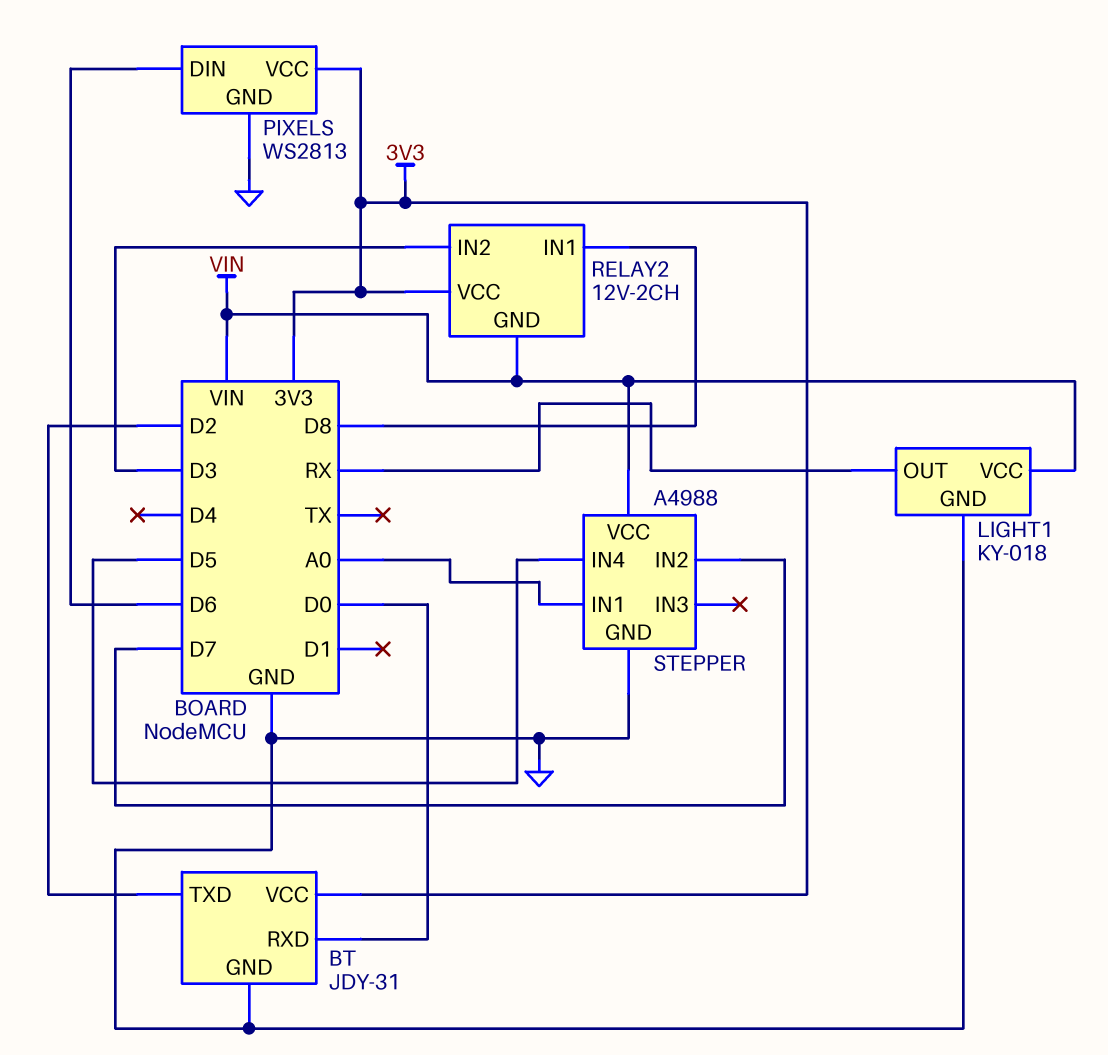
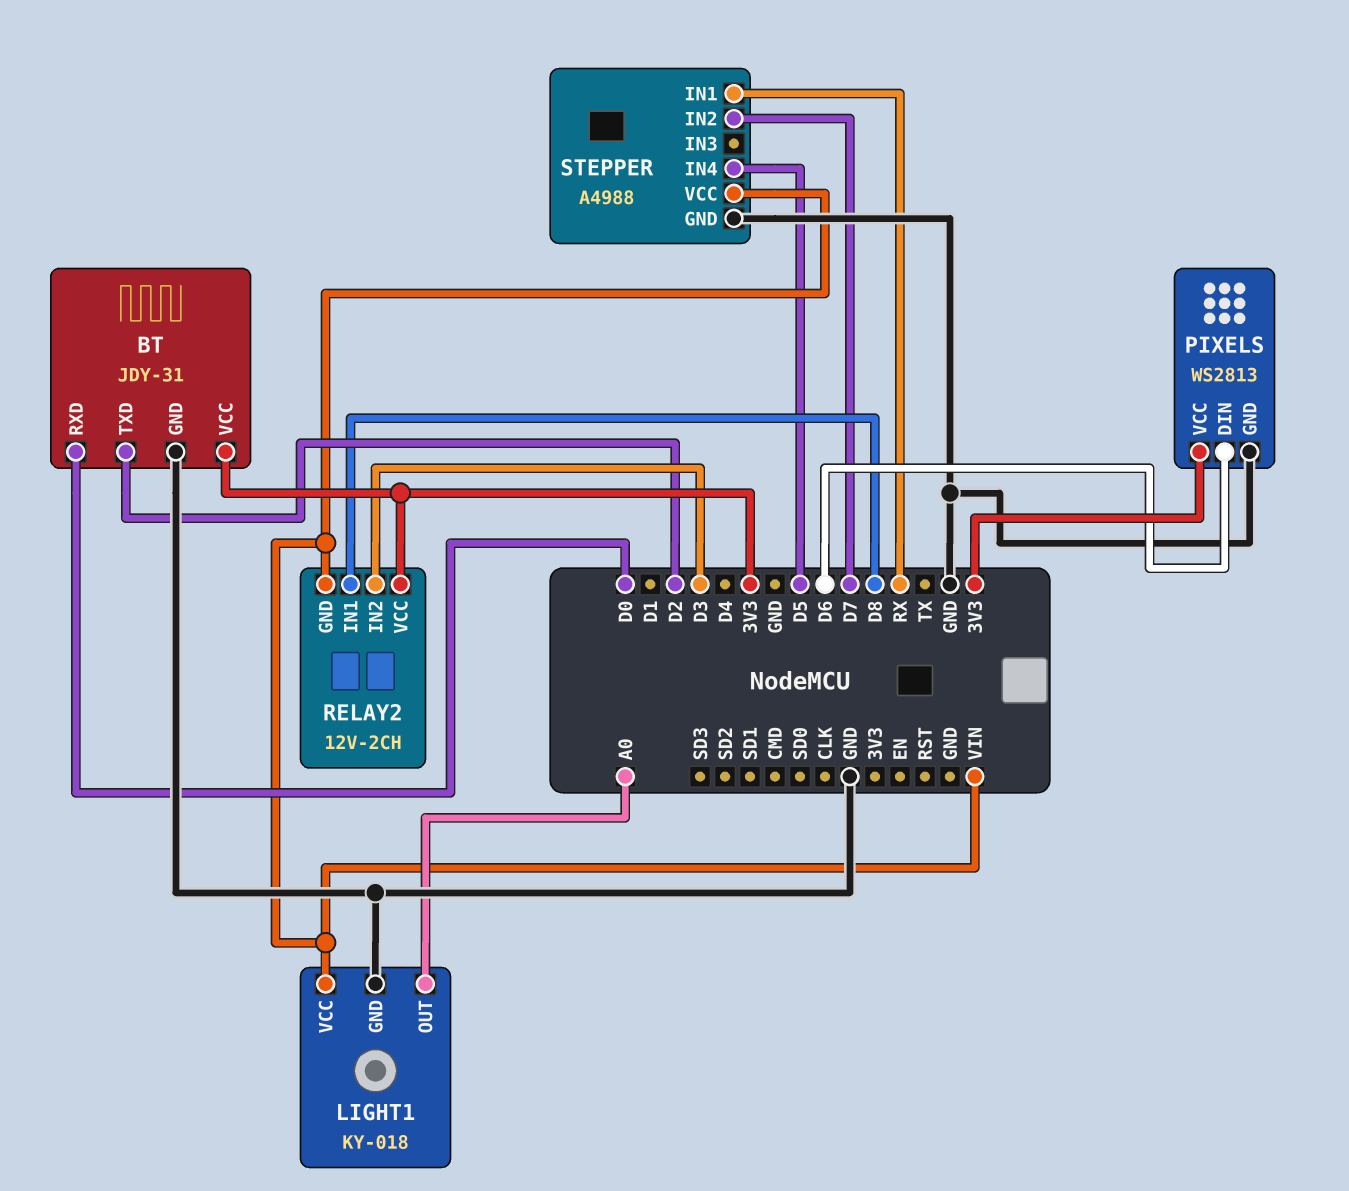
LIGHT1 pin OUT: RX -> A0
STEPPER pin IN1: A0 -> RX

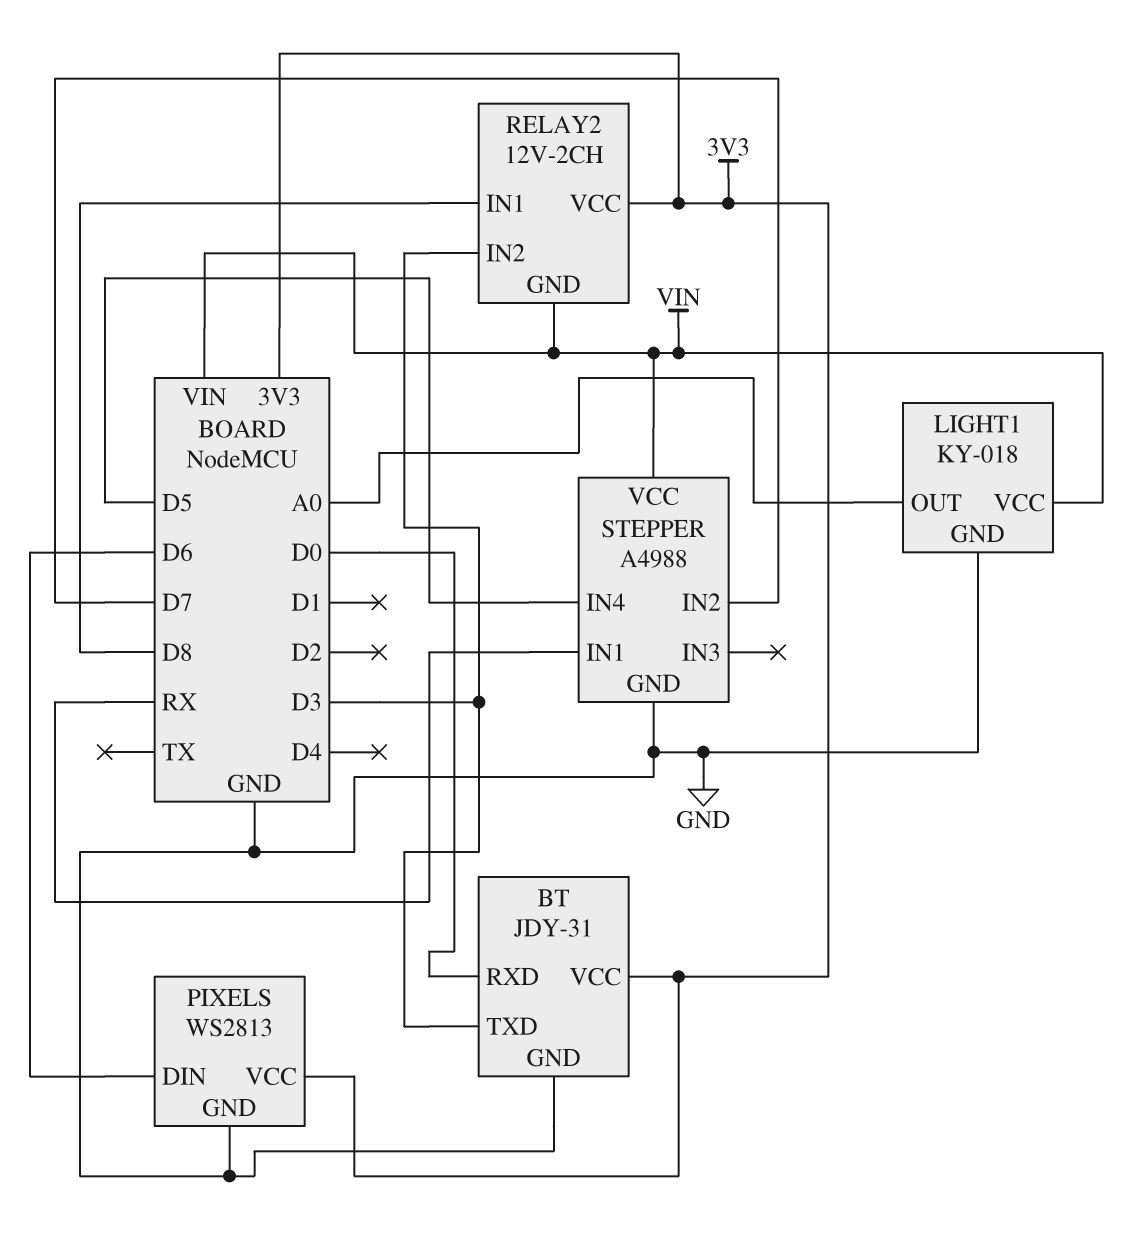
BT pin TXD: D2 -> D3

